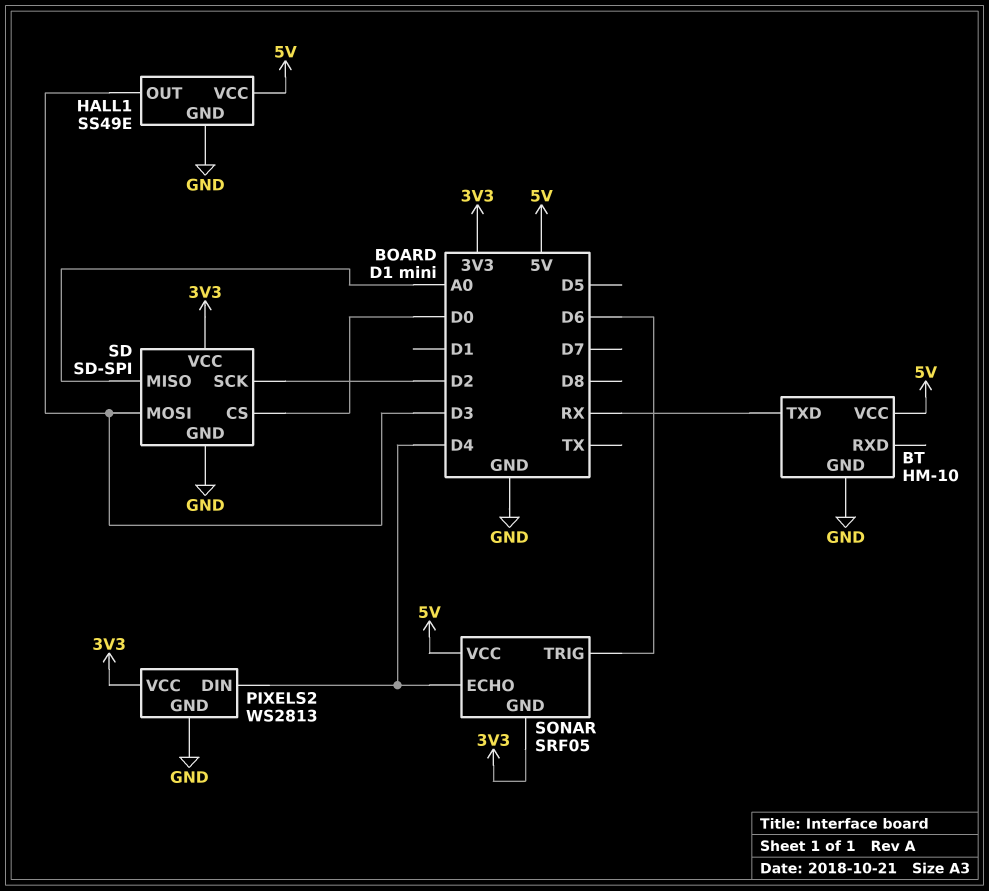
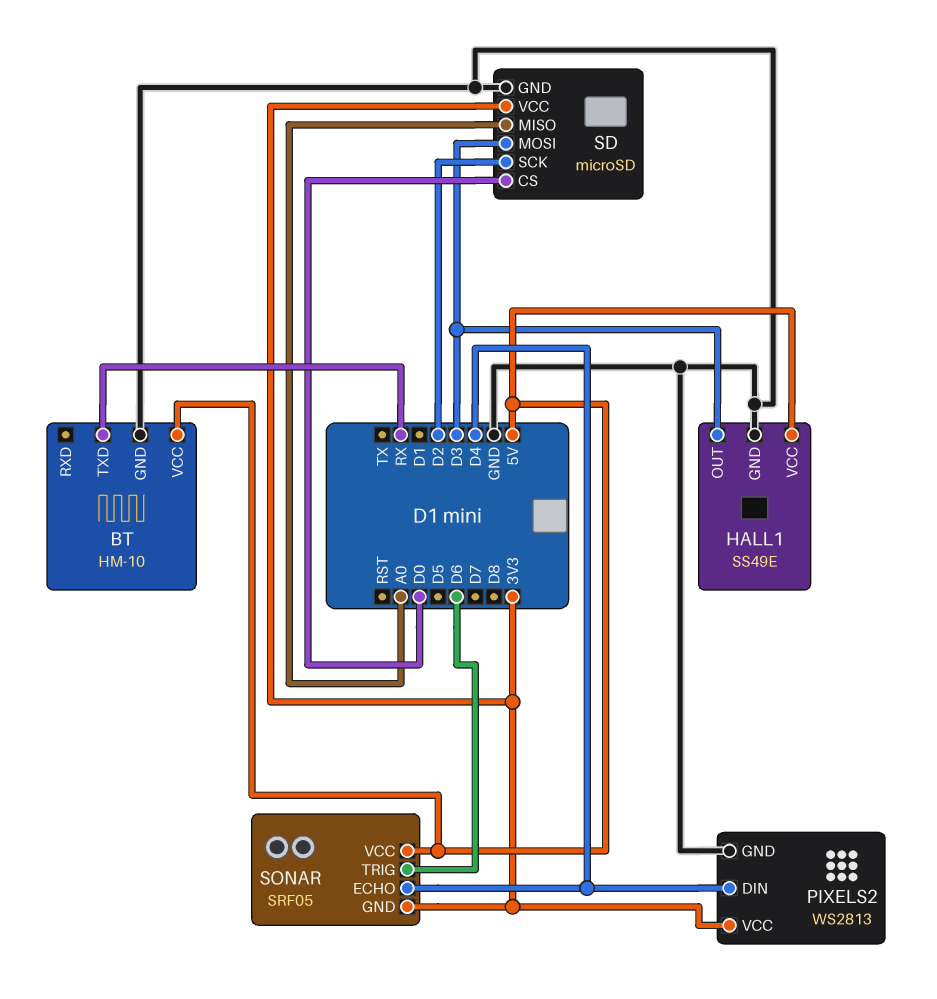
SD: SD-SPI -> microSD

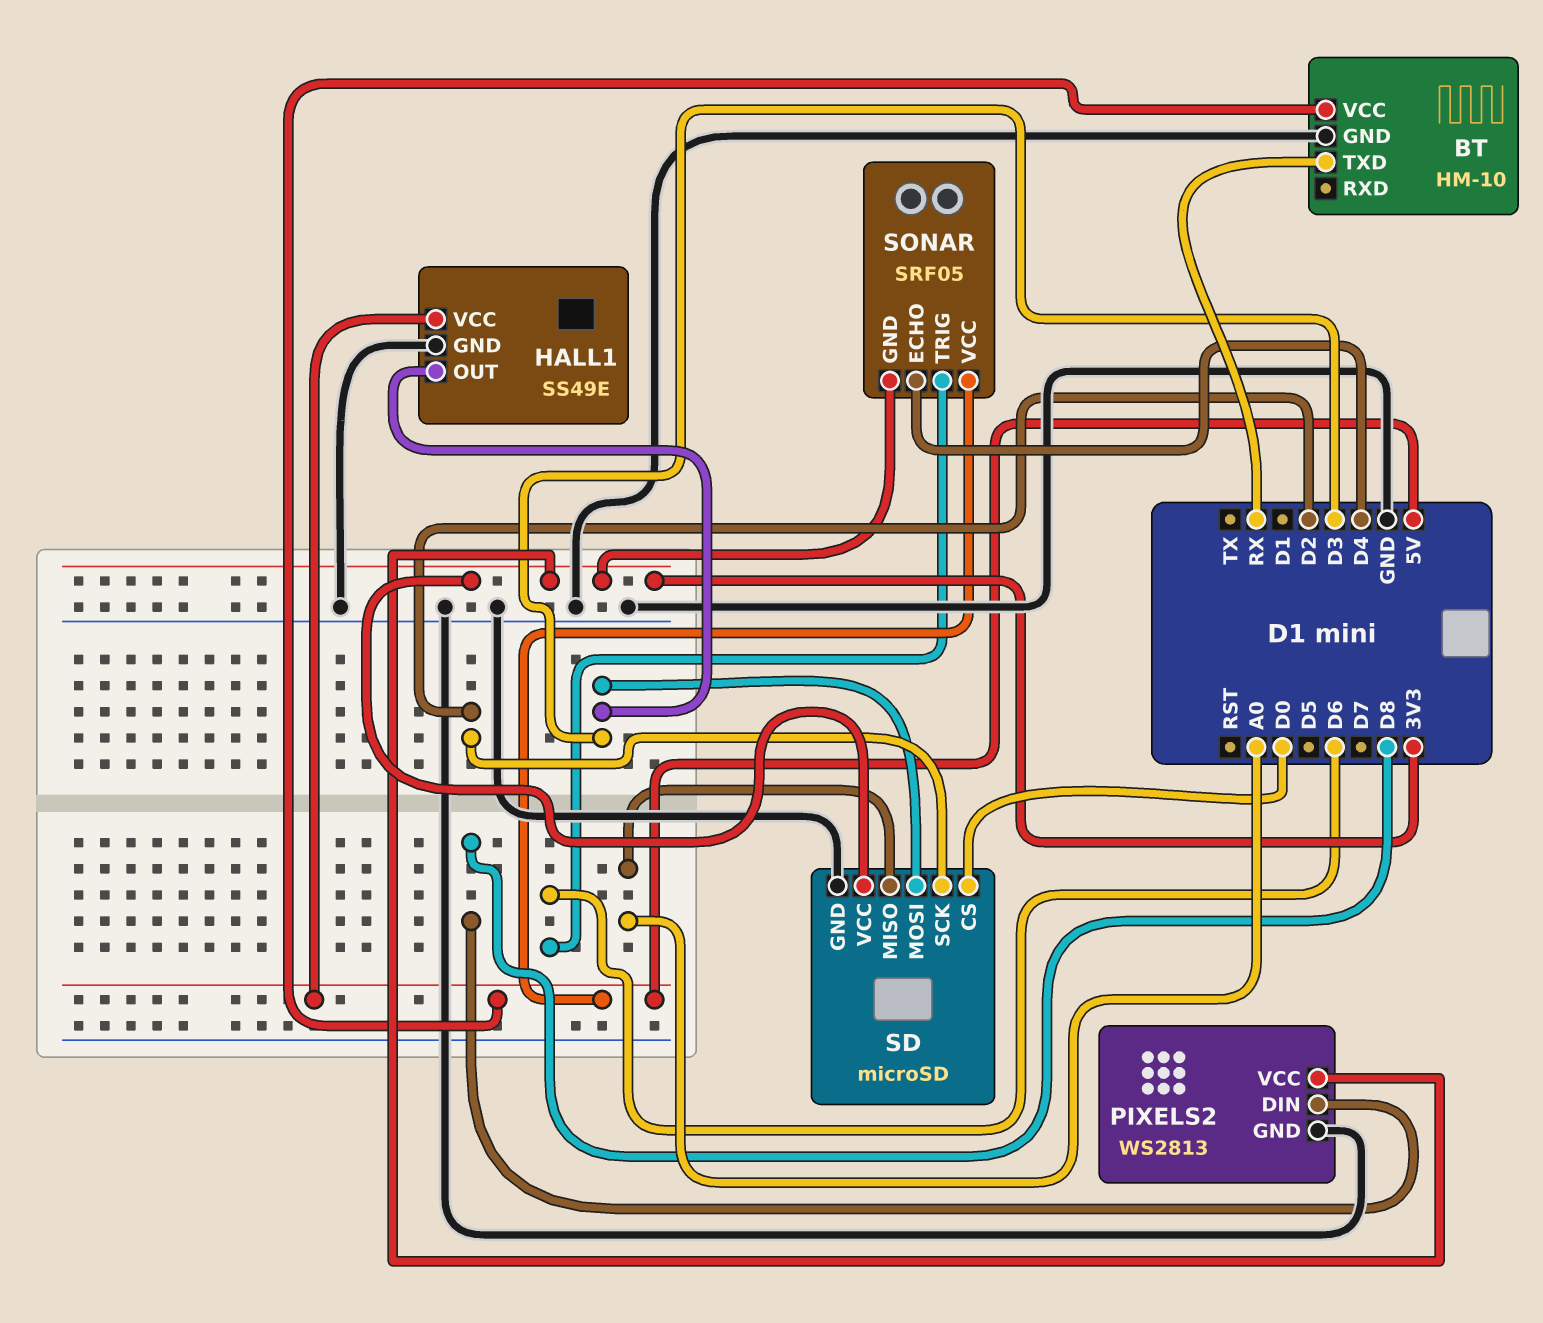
PIXELS2 pin DIN: D4 -> D8

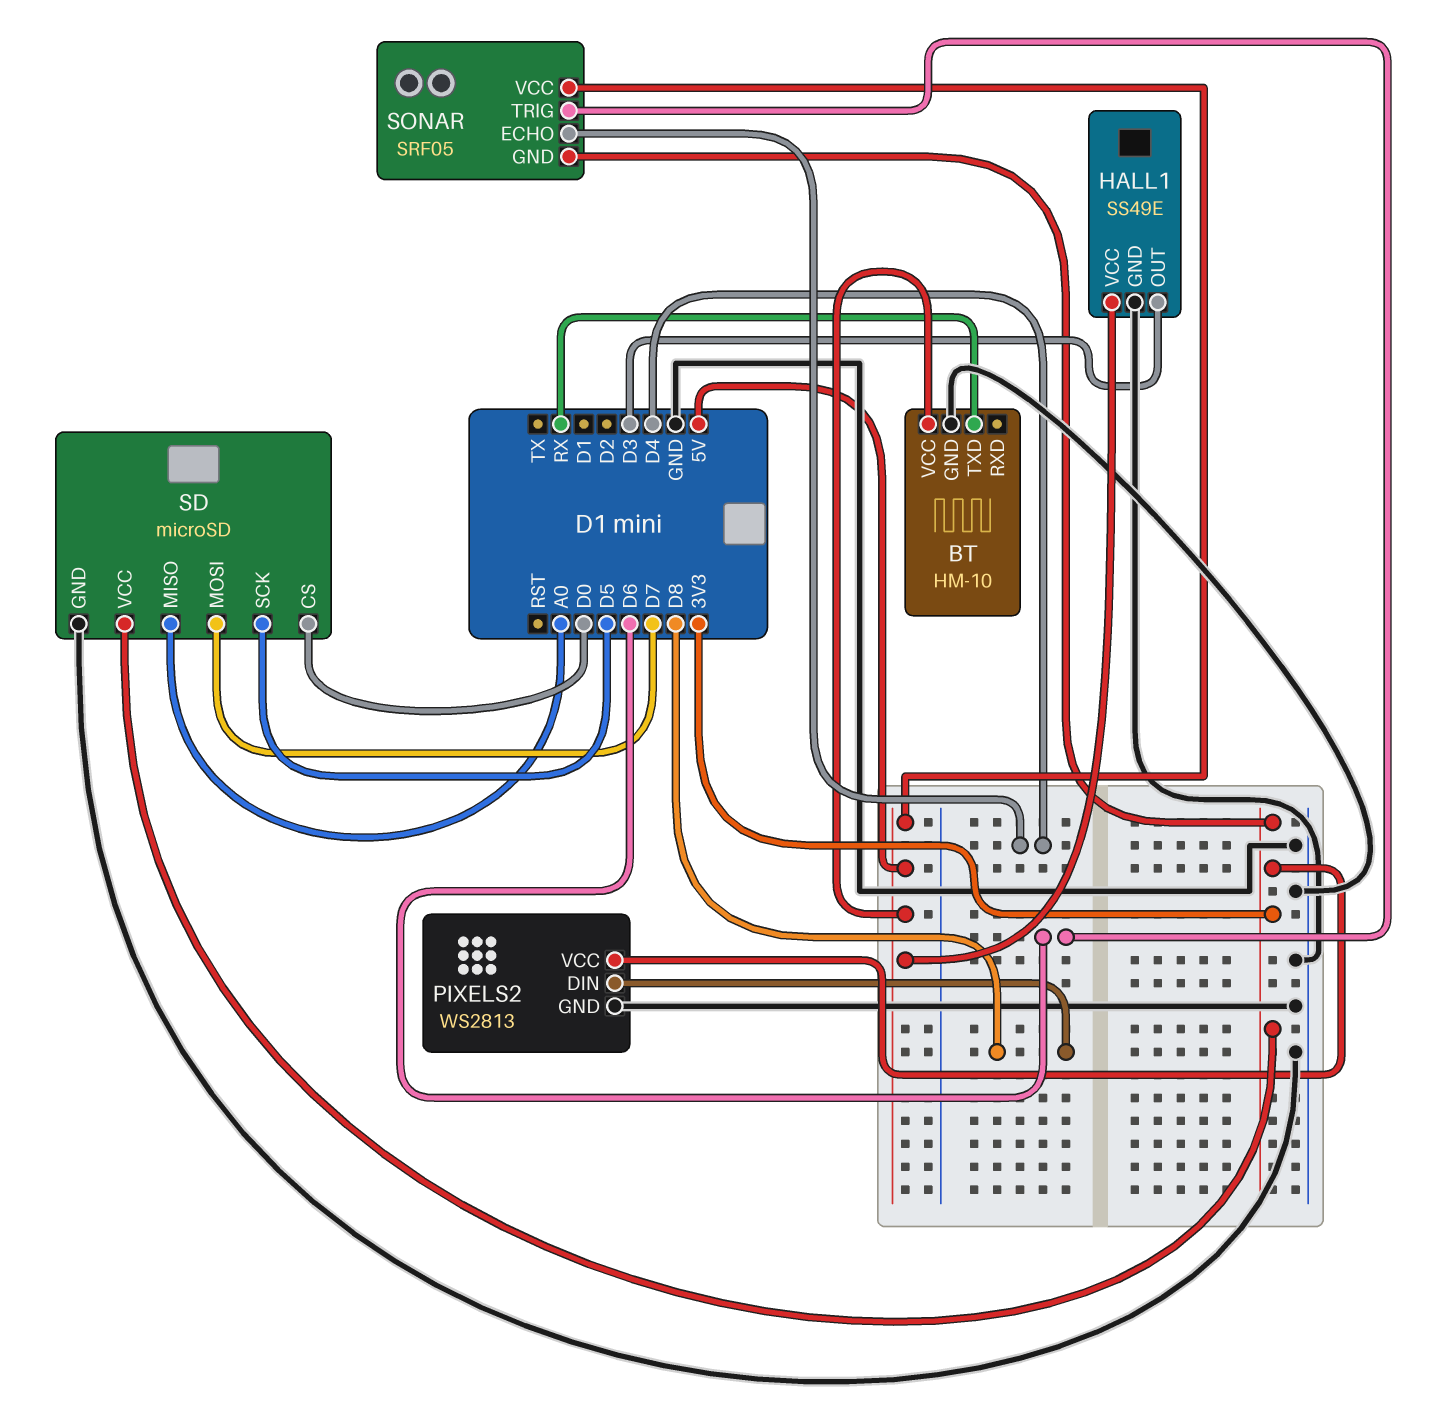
SD pin MOSI: D3 -> D7
SD pin SCK: D2 -> D5

